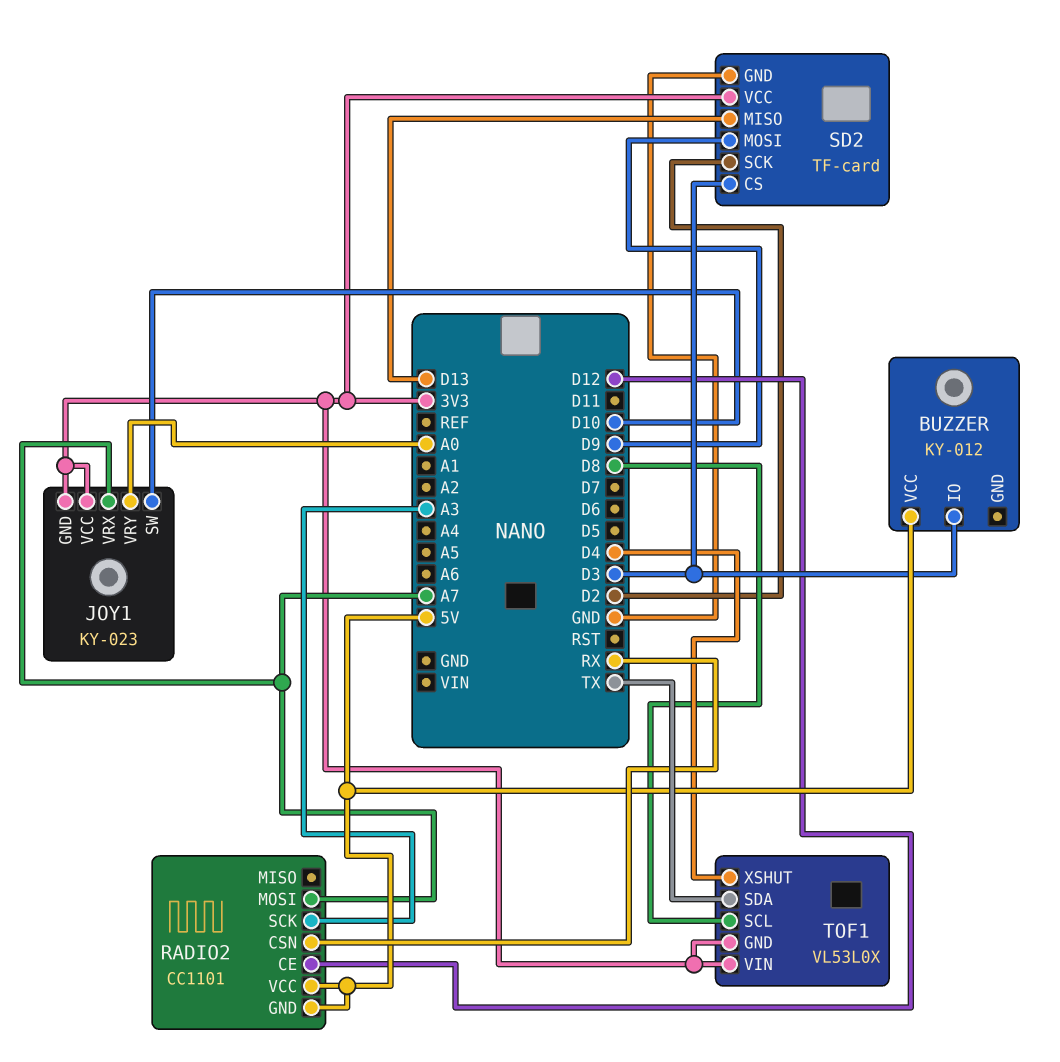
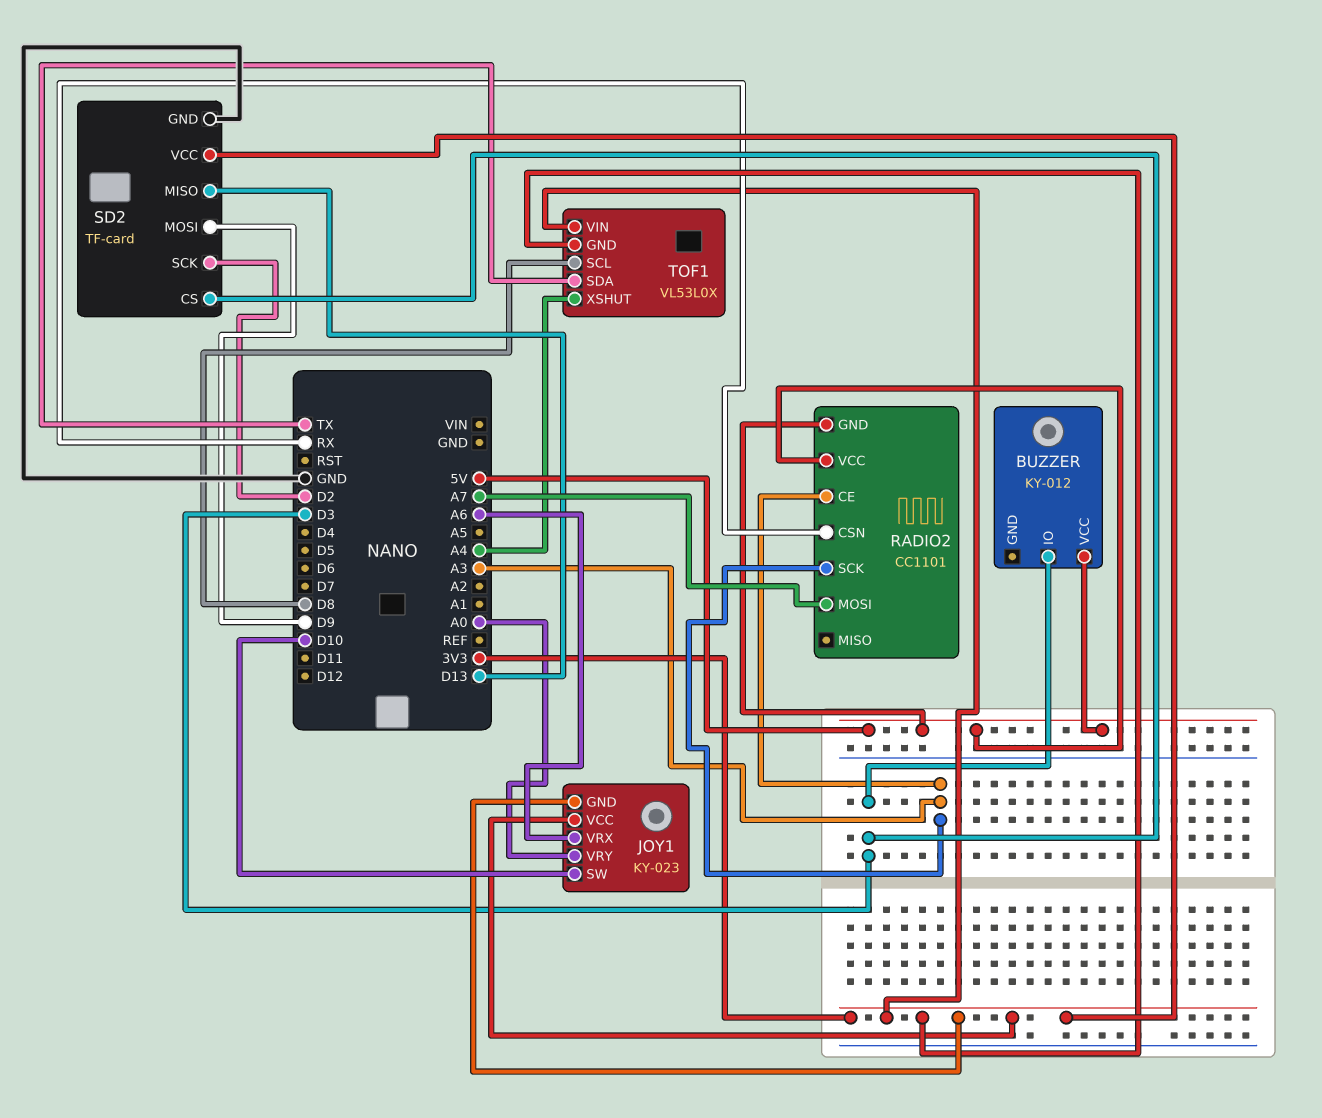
JOY1 pin VRX: A7 -> A6
RADIO2 pin CE: D12 -> A3
TOF1 pin XSHUT: D4 -> A4

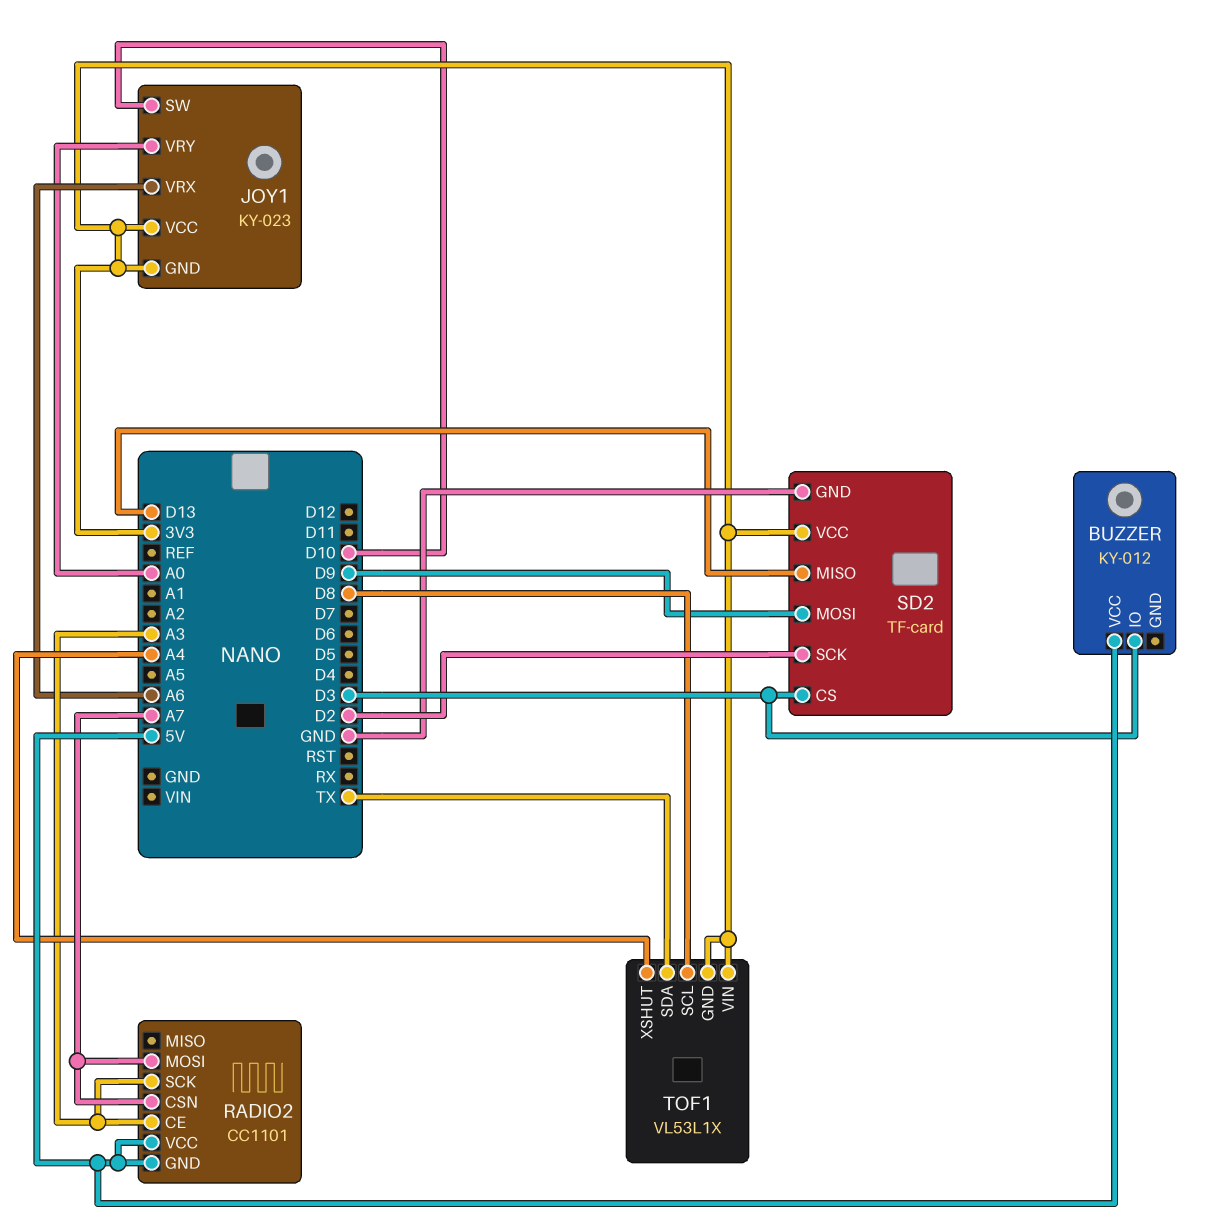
RADIO2 pin CSN: RX -> A7
TOF1: VL53L0X -> VL53L1X

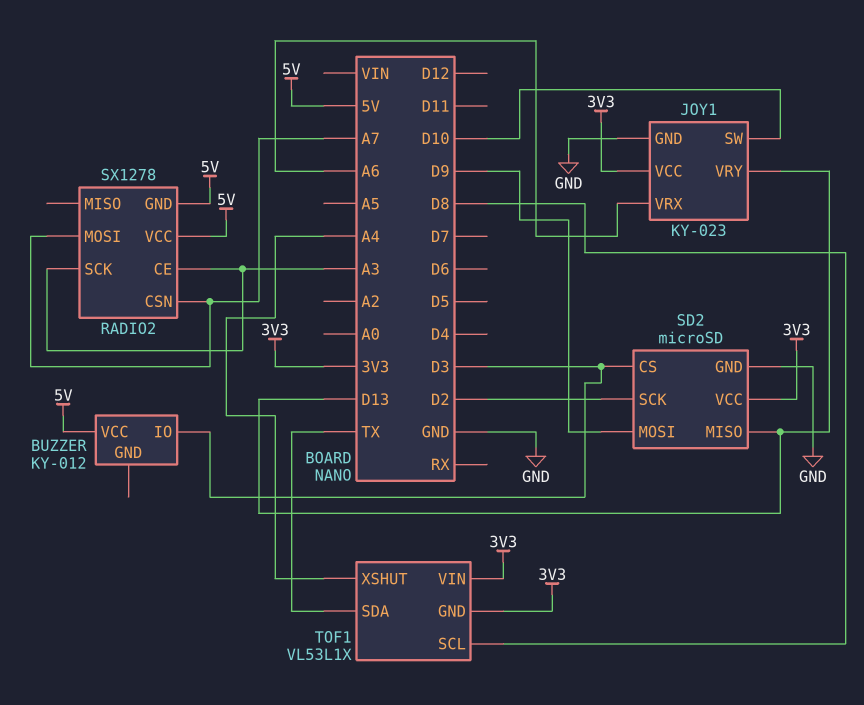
JOY1 pin GND: 3V3 -> GND
JOY1 pin VRY: A0 -> D13
RADIO2: CC1101 -> SX1278
SD2: TF-card -> microSD

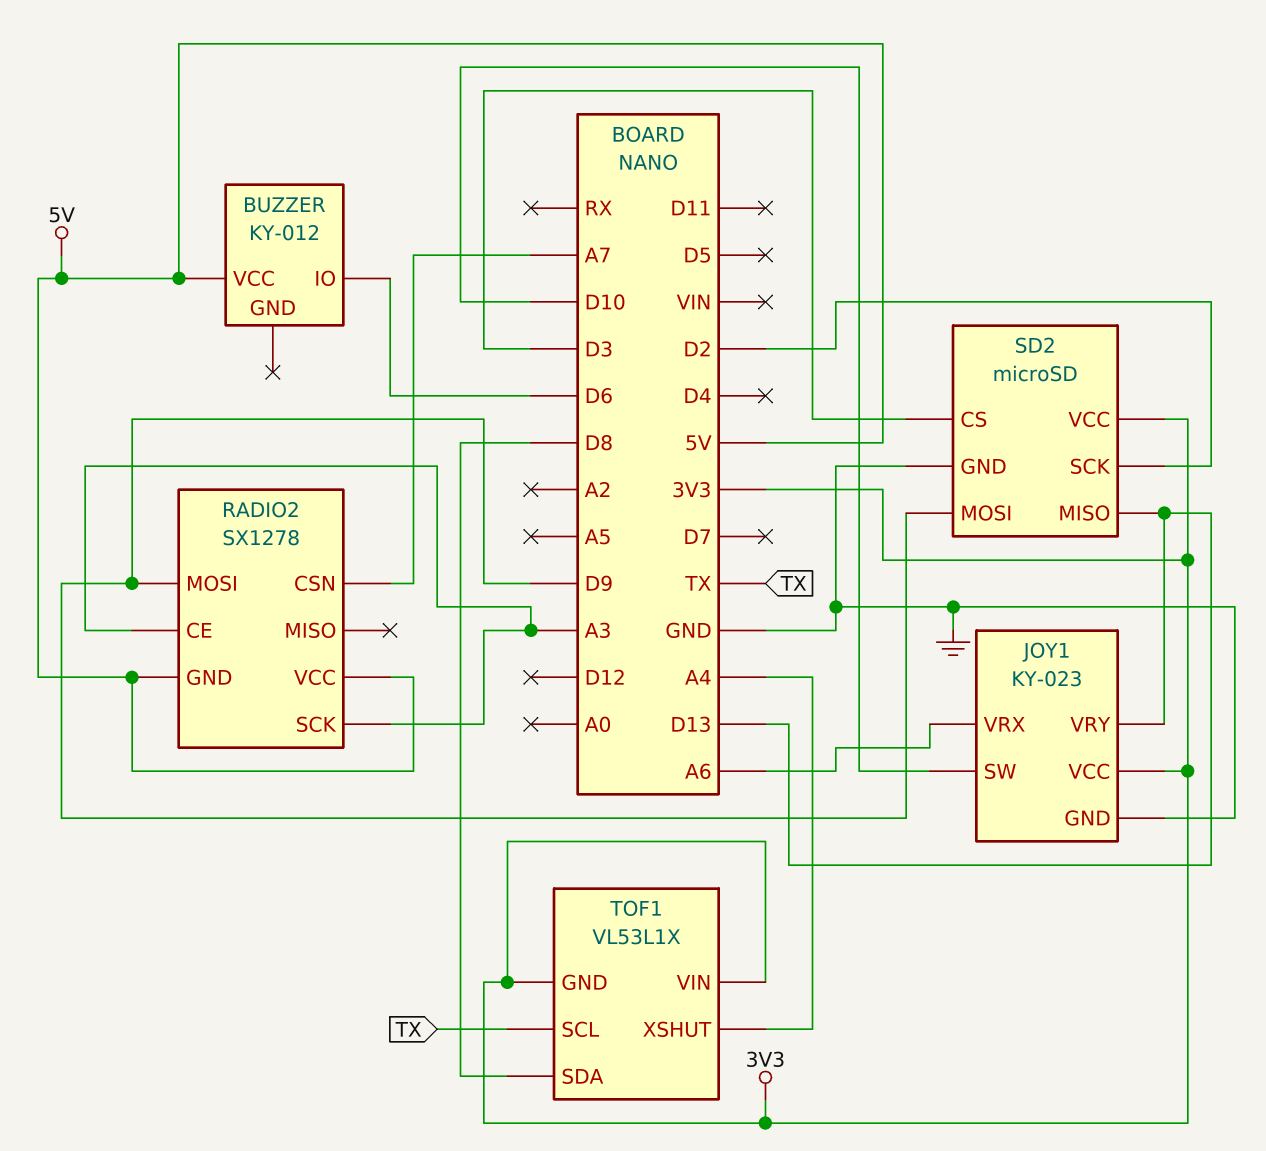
BUZZER pin IO: D3 -> D6
RADIO2 pin MOSI: A7 -> D9
TOF1 pin SCL: D8 -> TX
TOF1 pin SDA: TX -> D8

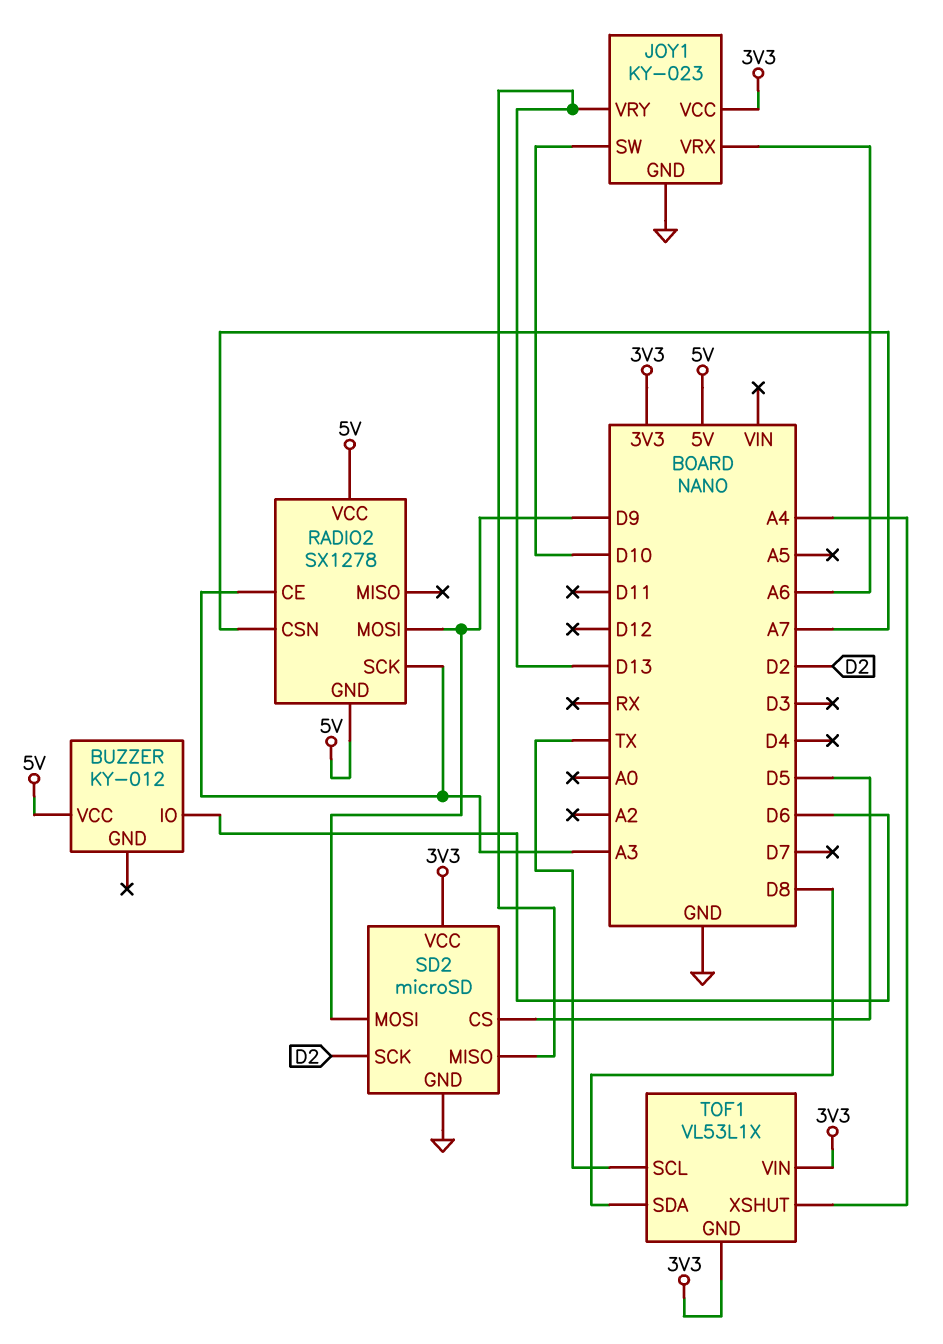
SD2 pin CS: D3 -> D5

